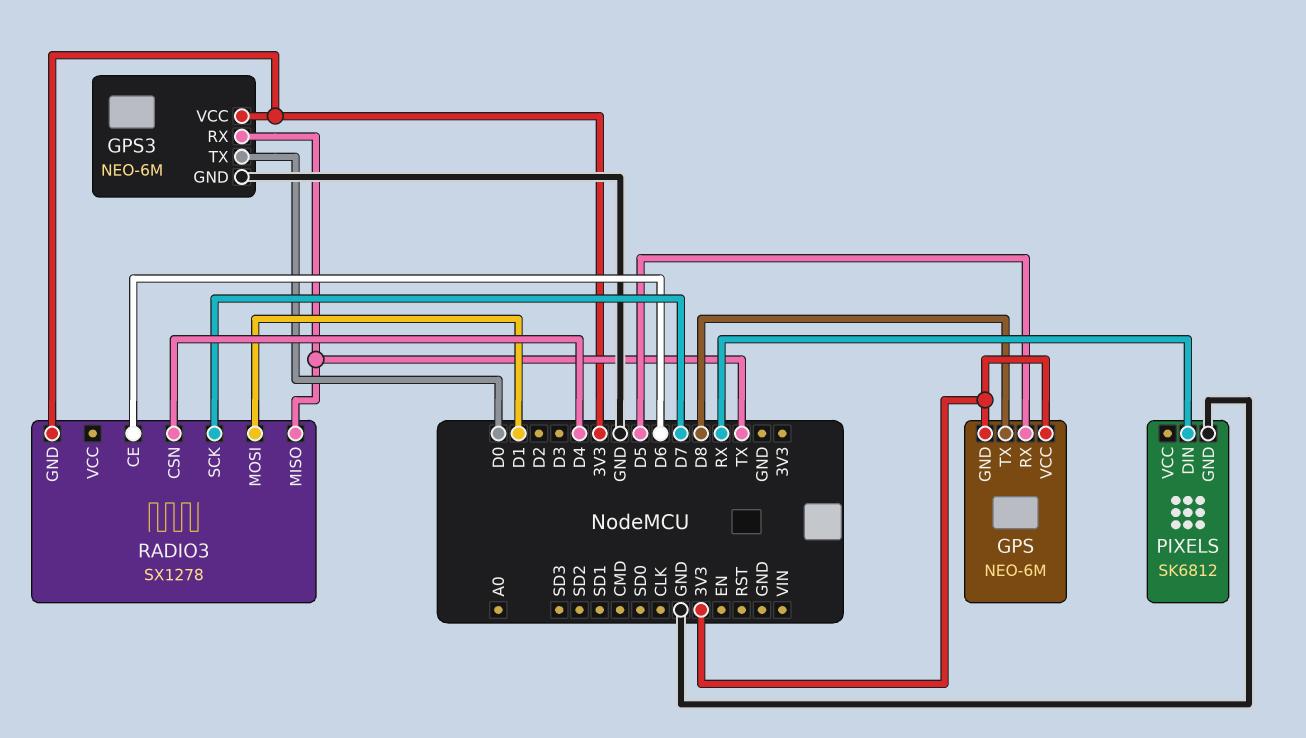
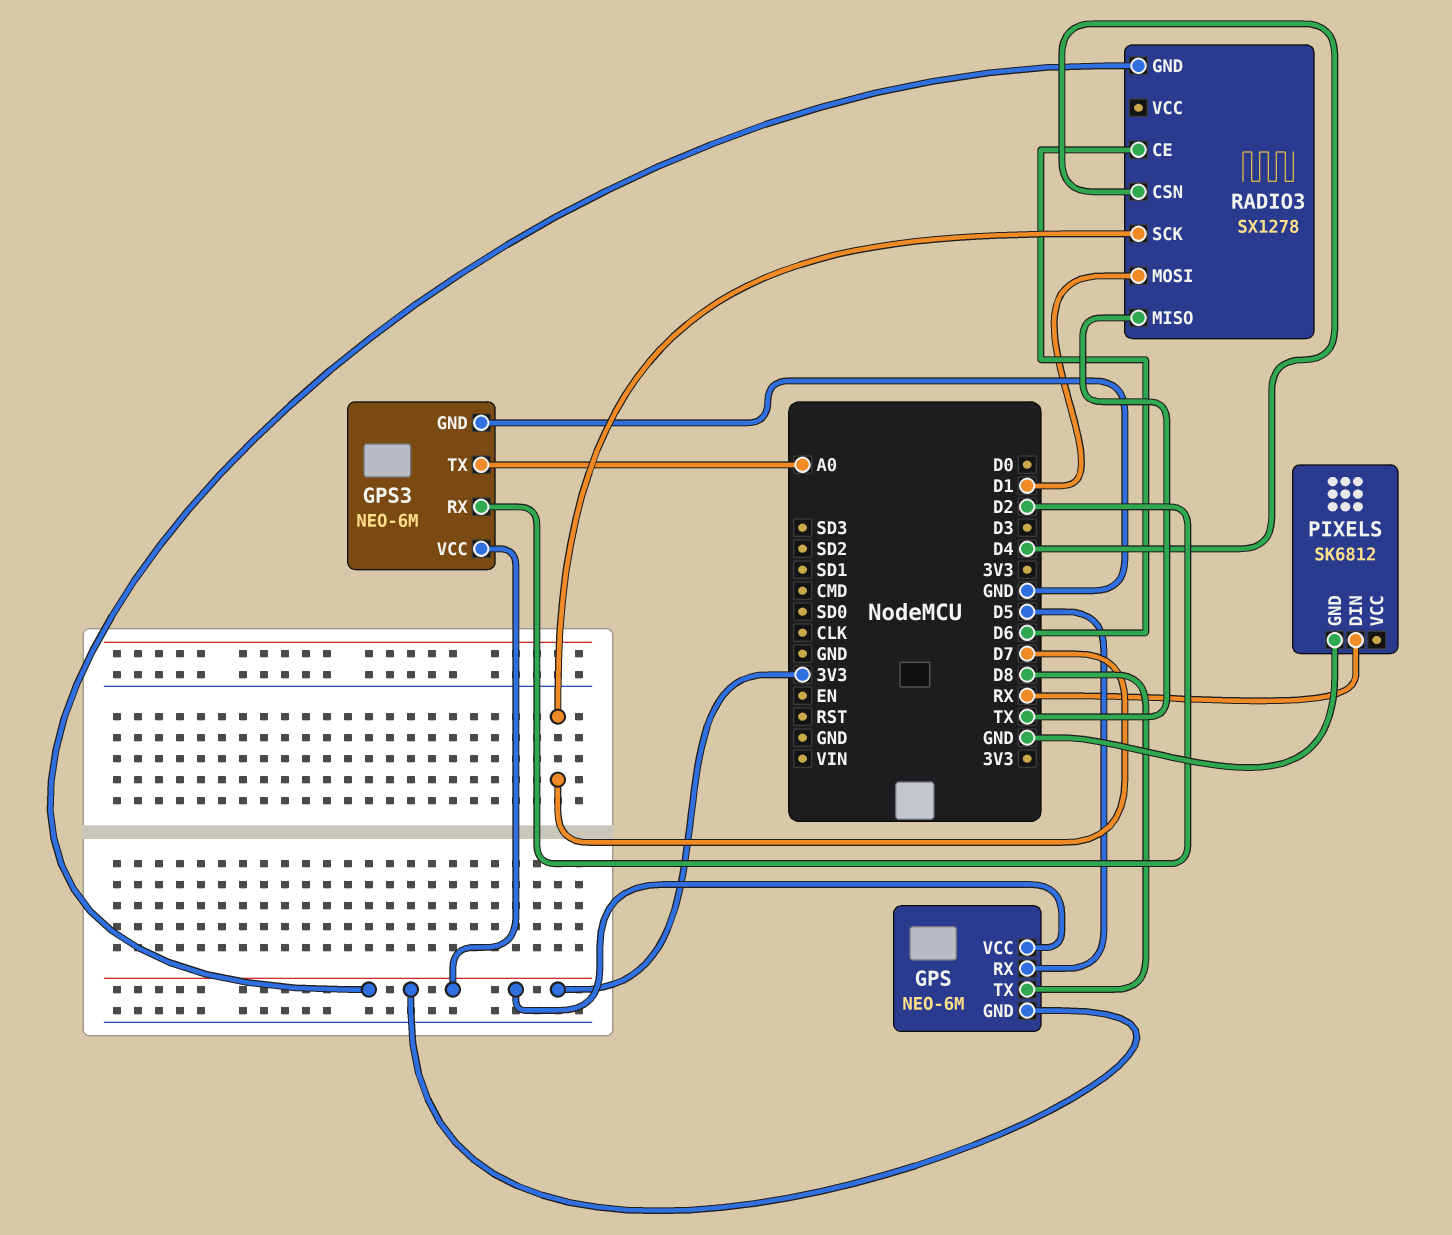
GPS3 pin RX: TX -> D2
GPS3 pin TX: D0 -> A0

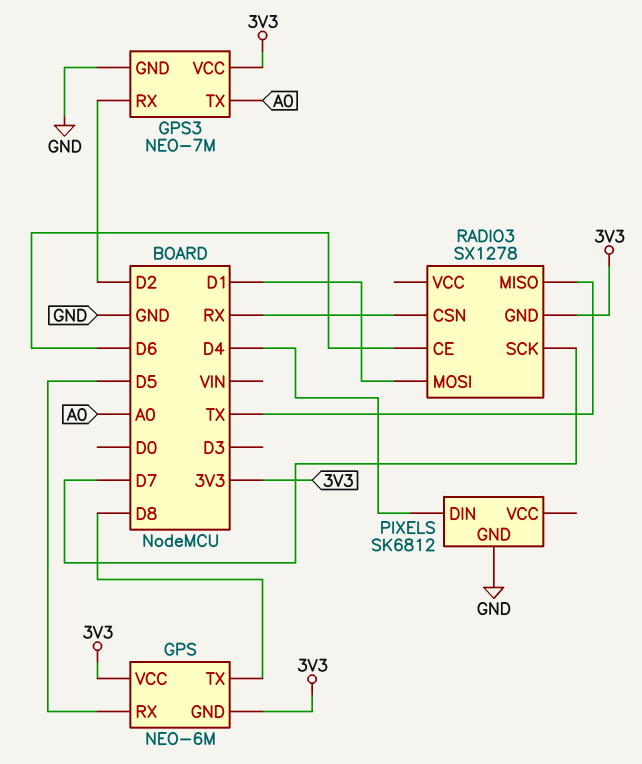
GPS3: NEO-6M -> NEO-7M
PIXELS pin DIN: RX -> D4
RADIO3 pin CSN: D4 -> RX

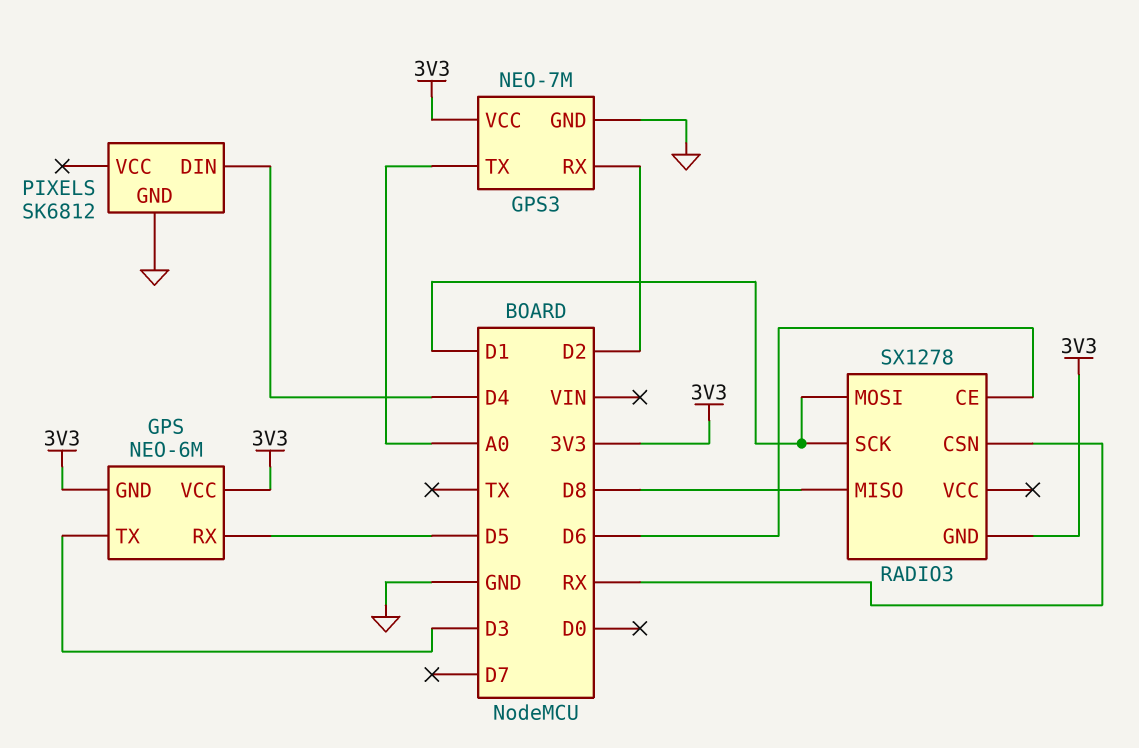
GPS pin TX: D8 -> D3
RADIO3 pin MISO: TX -> D8
RADIO3 pin SCK: D7 -> D1

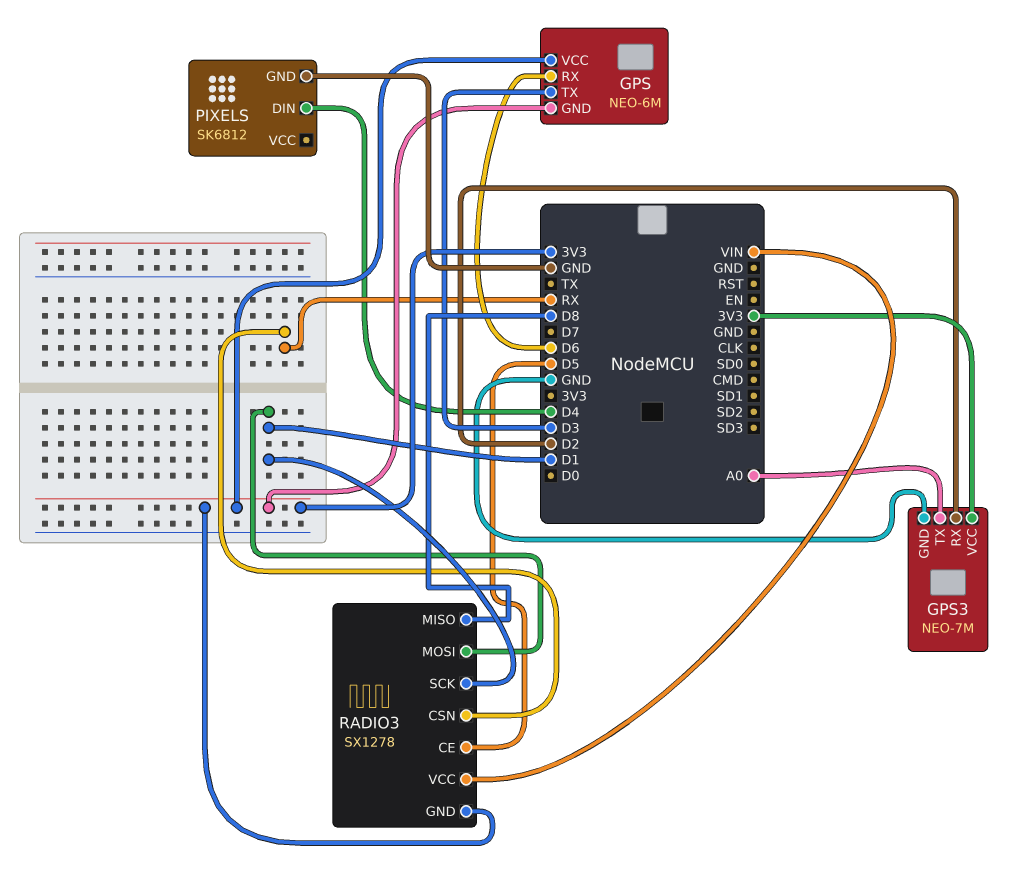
GPS pin RX: D5 -> D6
RADIO3 pin CE: D6 -> D5
RADIO3 pin VCC: none -> VIN

